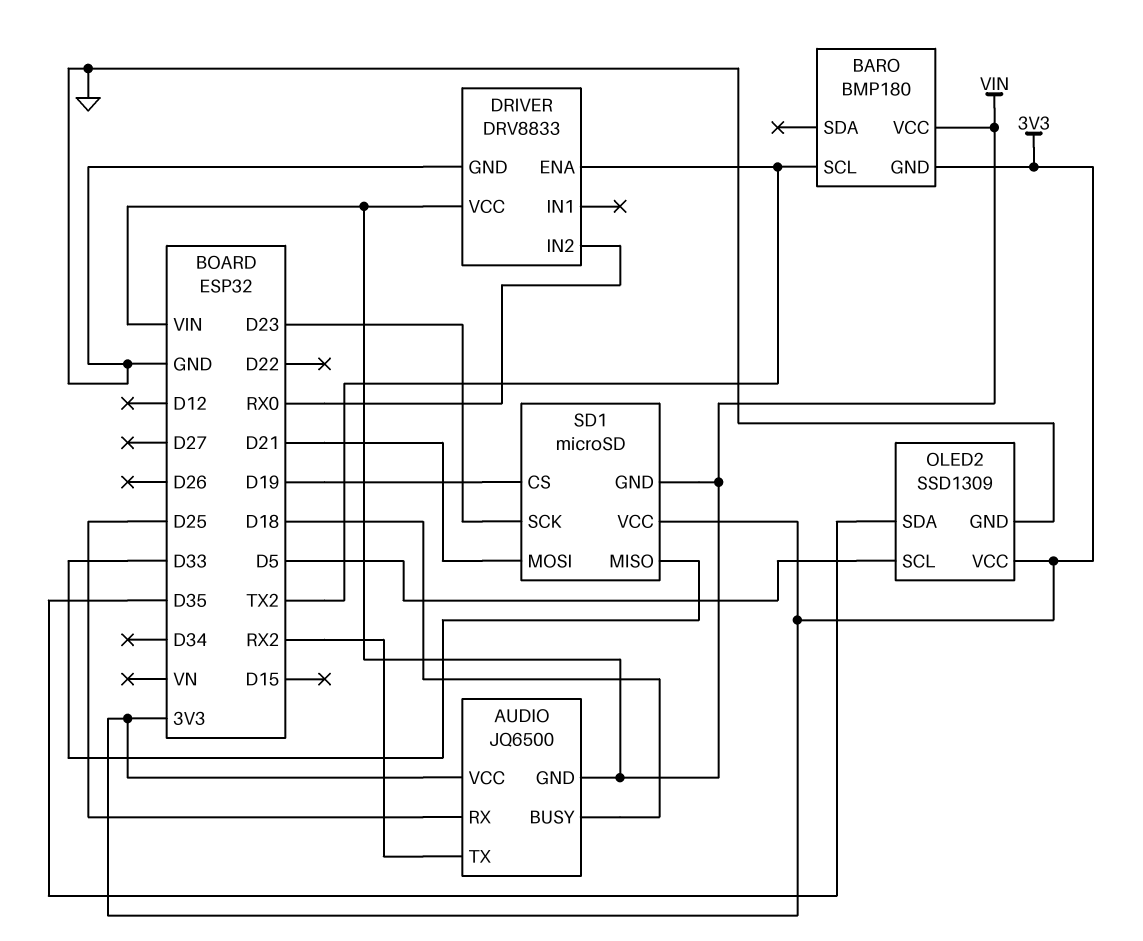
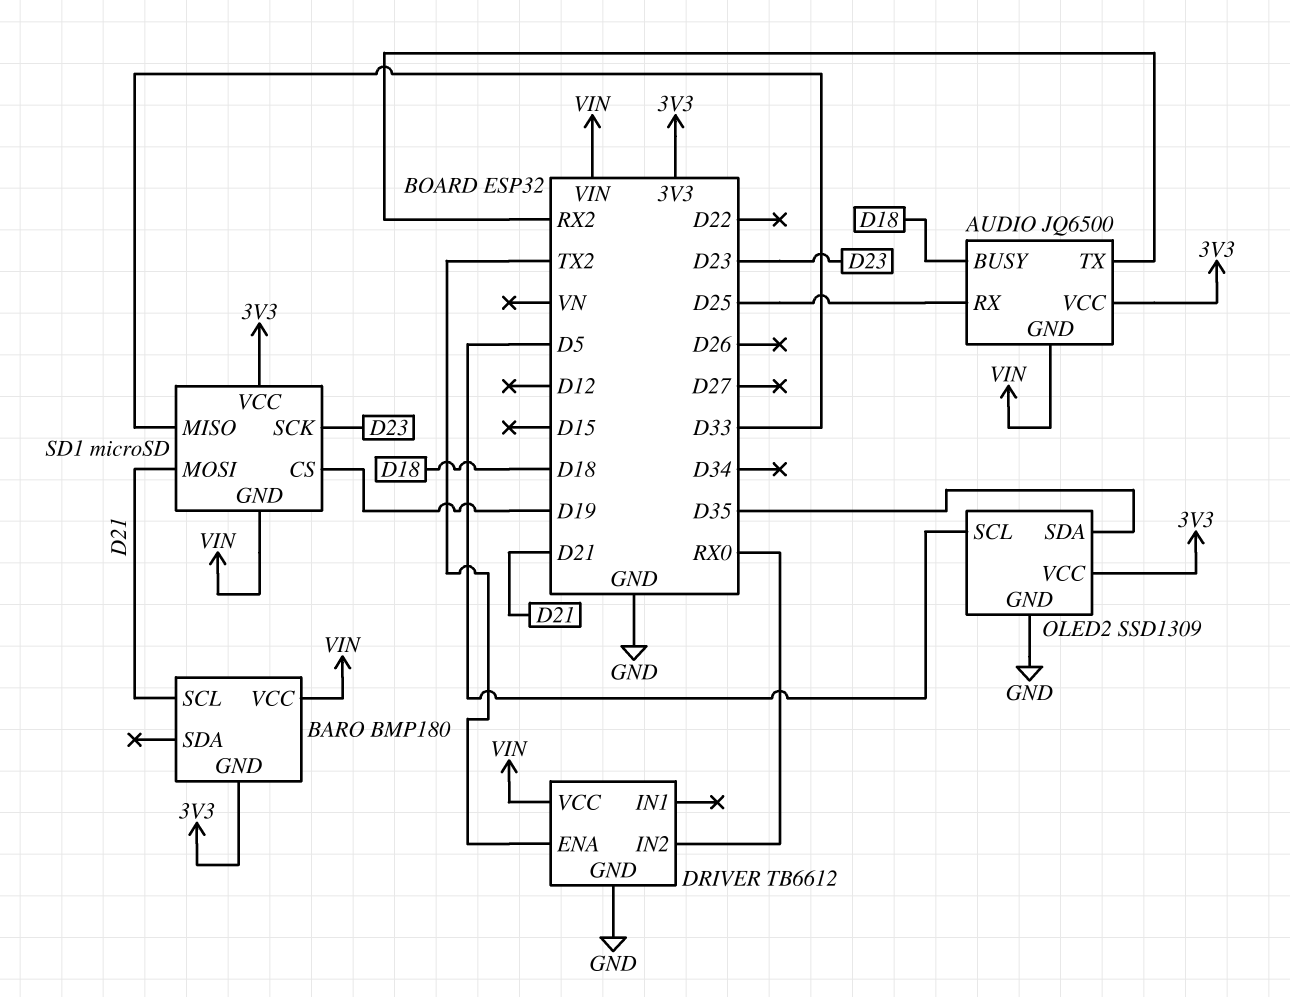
BARO pin SCL: TX2 -> D21
DRIVER: DRV8833 -> TB6612

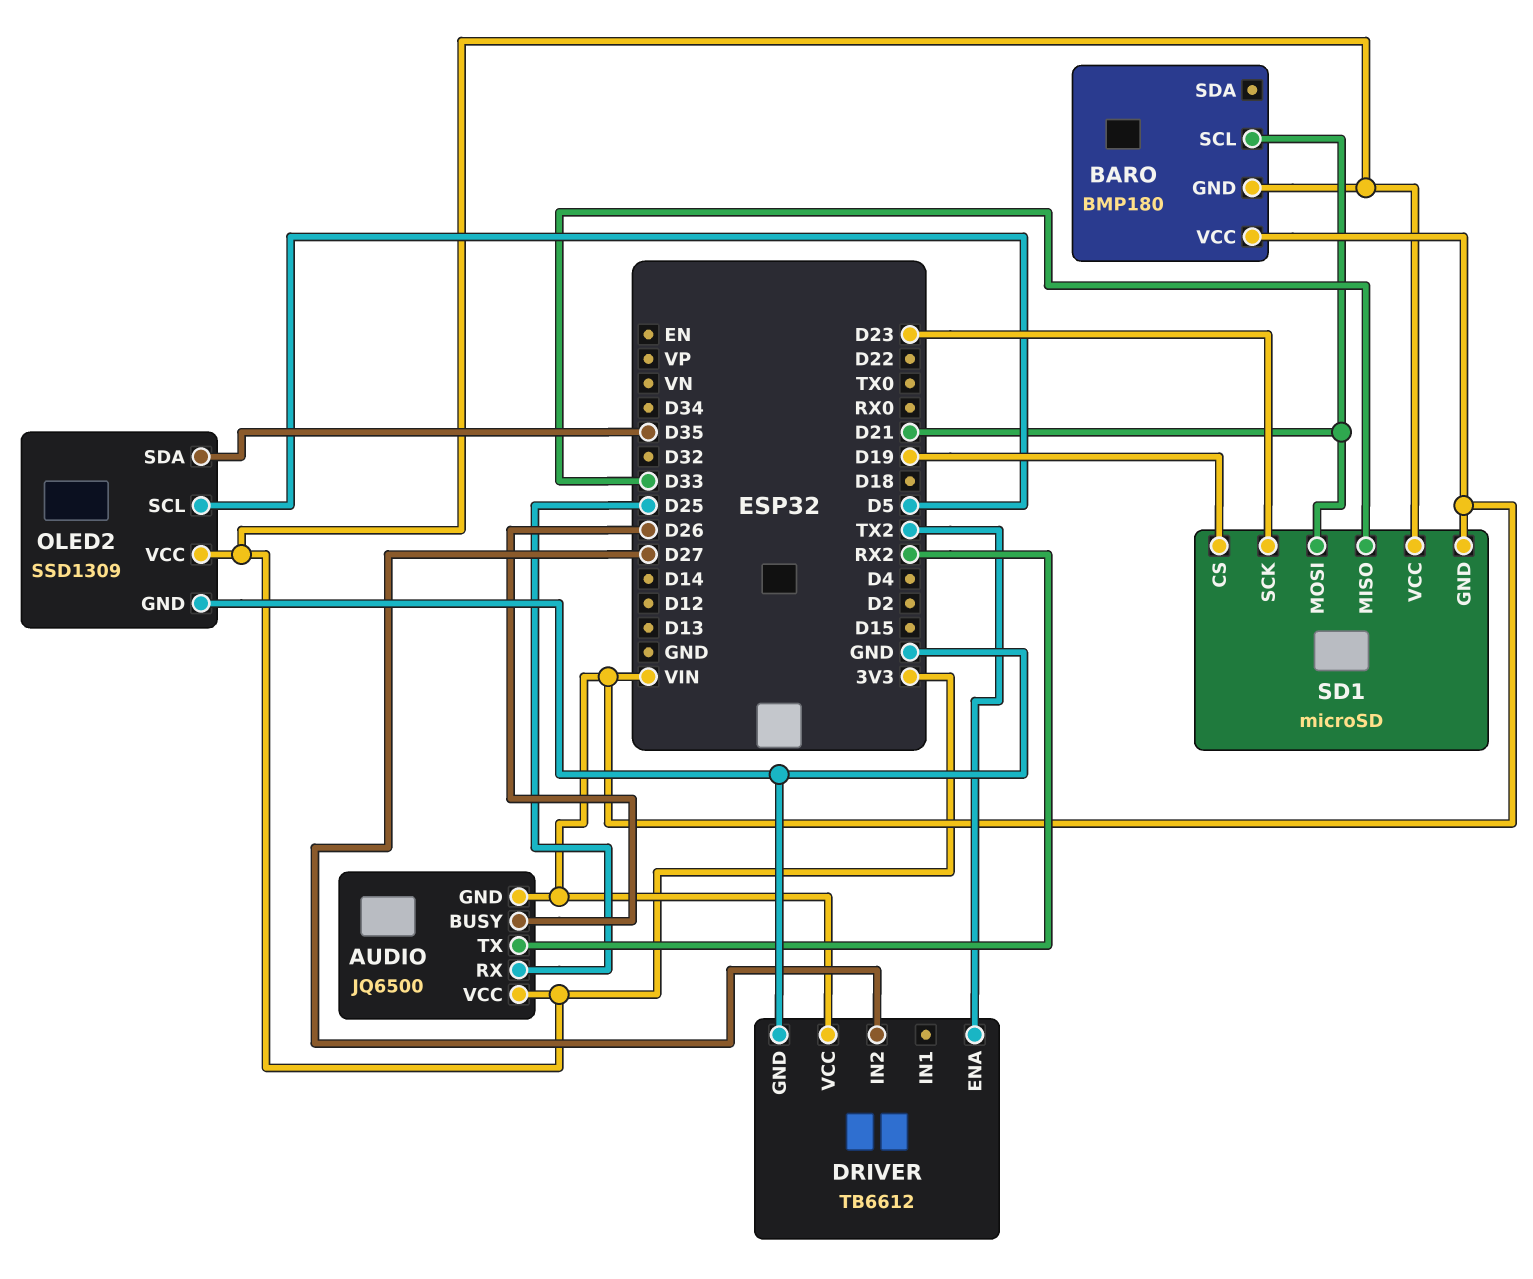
AUDIO pin BUSY: D18 -> D26
DRIVER pin IN2: RX0 -> D27

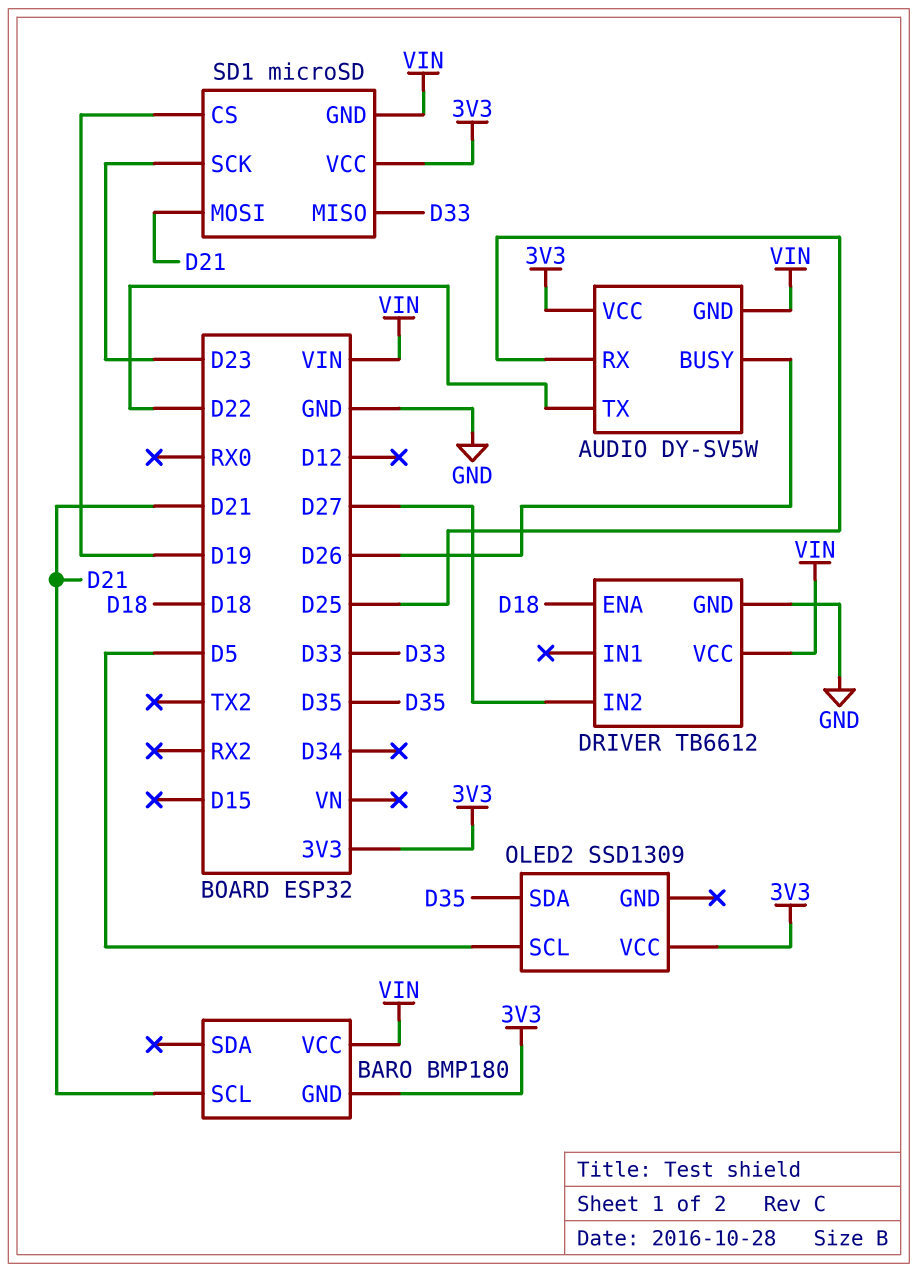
AUDIO: JQ6500 -> DY-SV5W
AUDIO pin TX: RX2 -> D22
DRIVER pin ENA: TX2 -> D18
OLED2 pin GND: GND -> none

